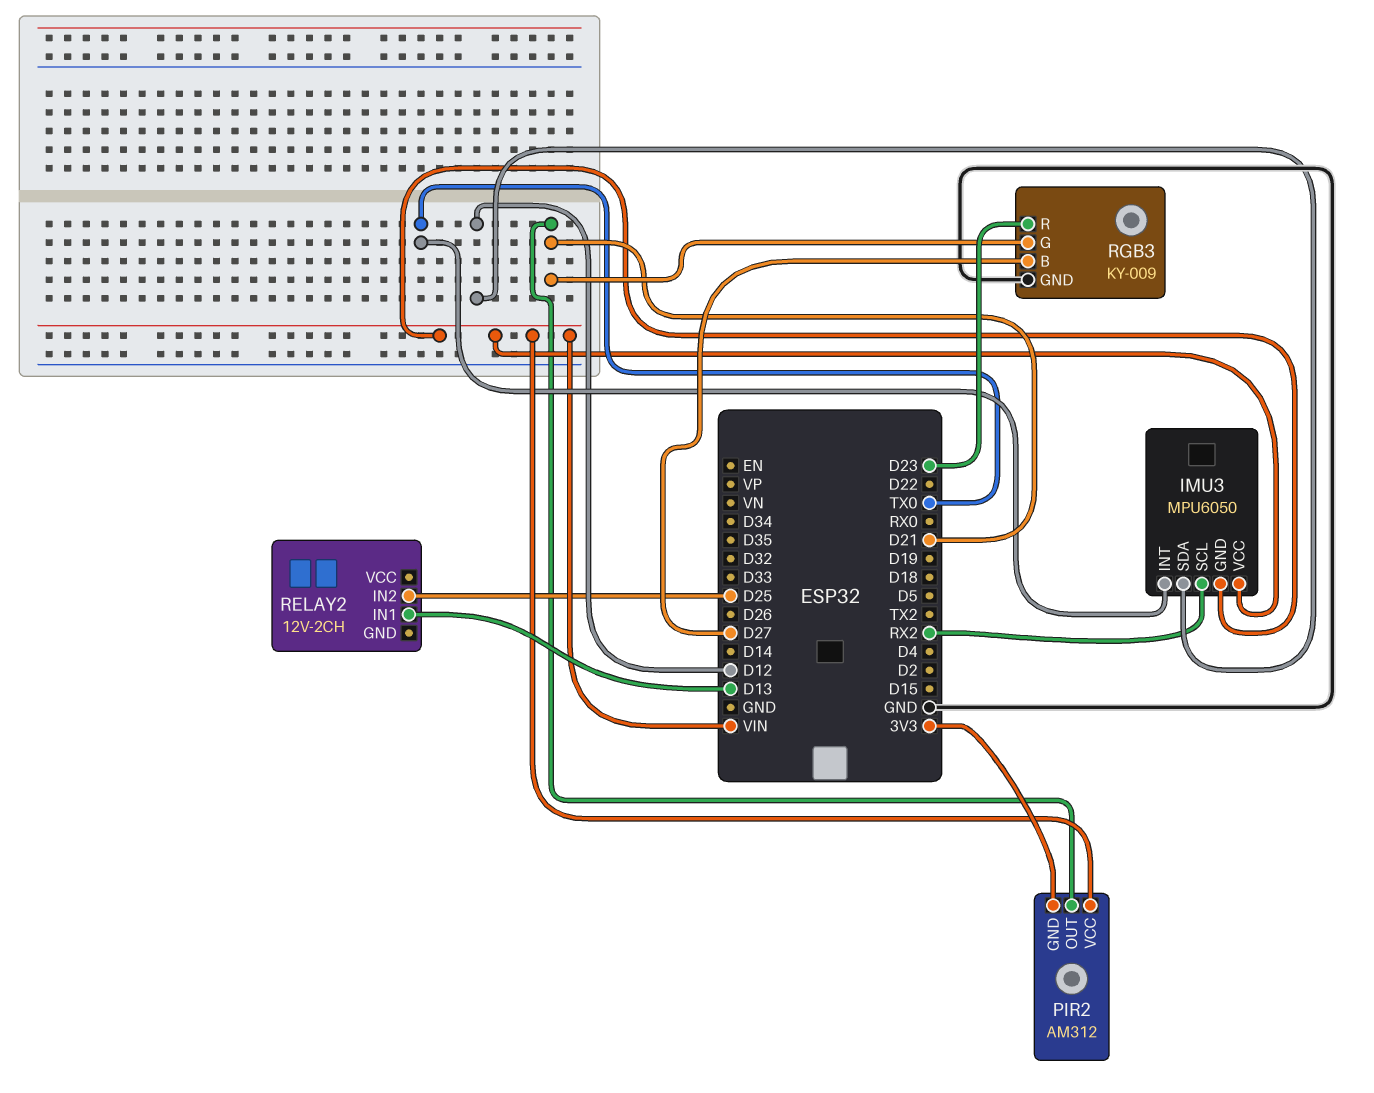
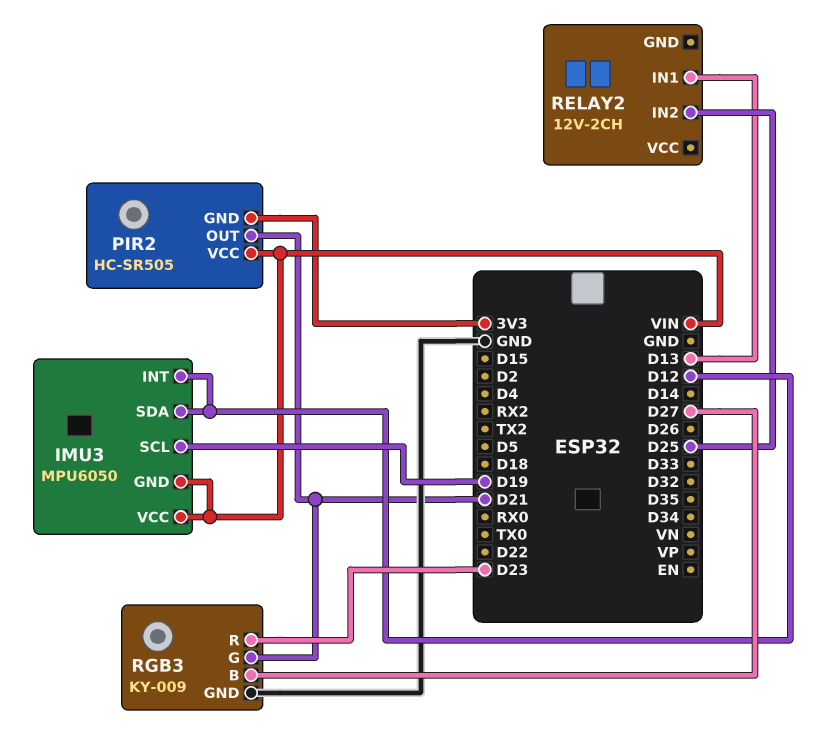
IMU3 pin INT: TX0 -> D12
IMU3 pin SCL: RX2 -> D19
PIR2: AM312 -> HC-SR505

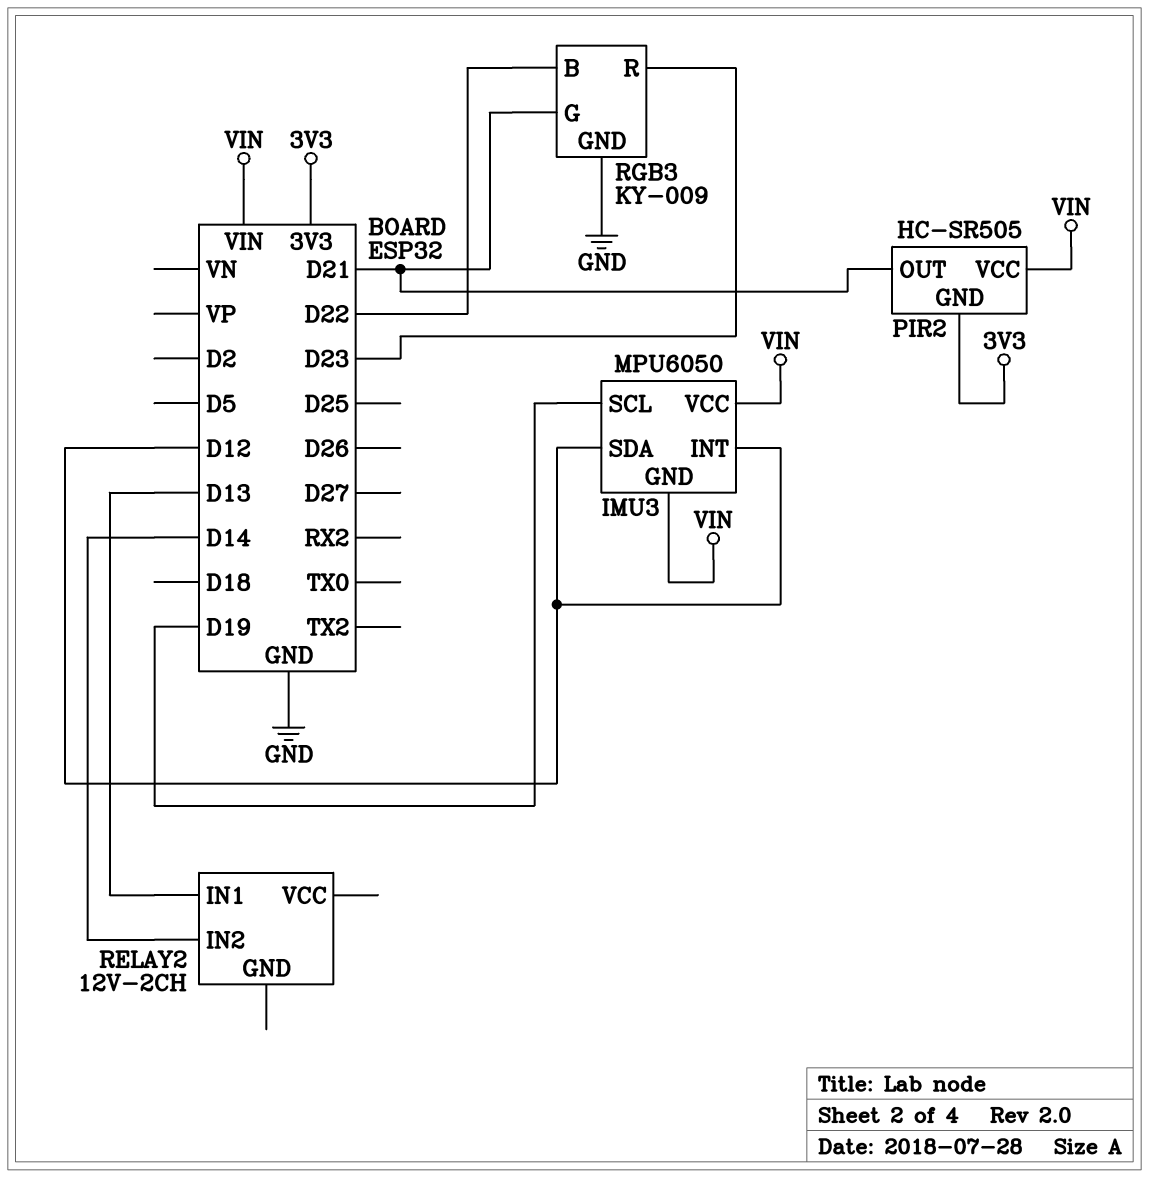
RELAY2 pin IN2: D25 -> D14
RGB3 pin B: D27 -> D22

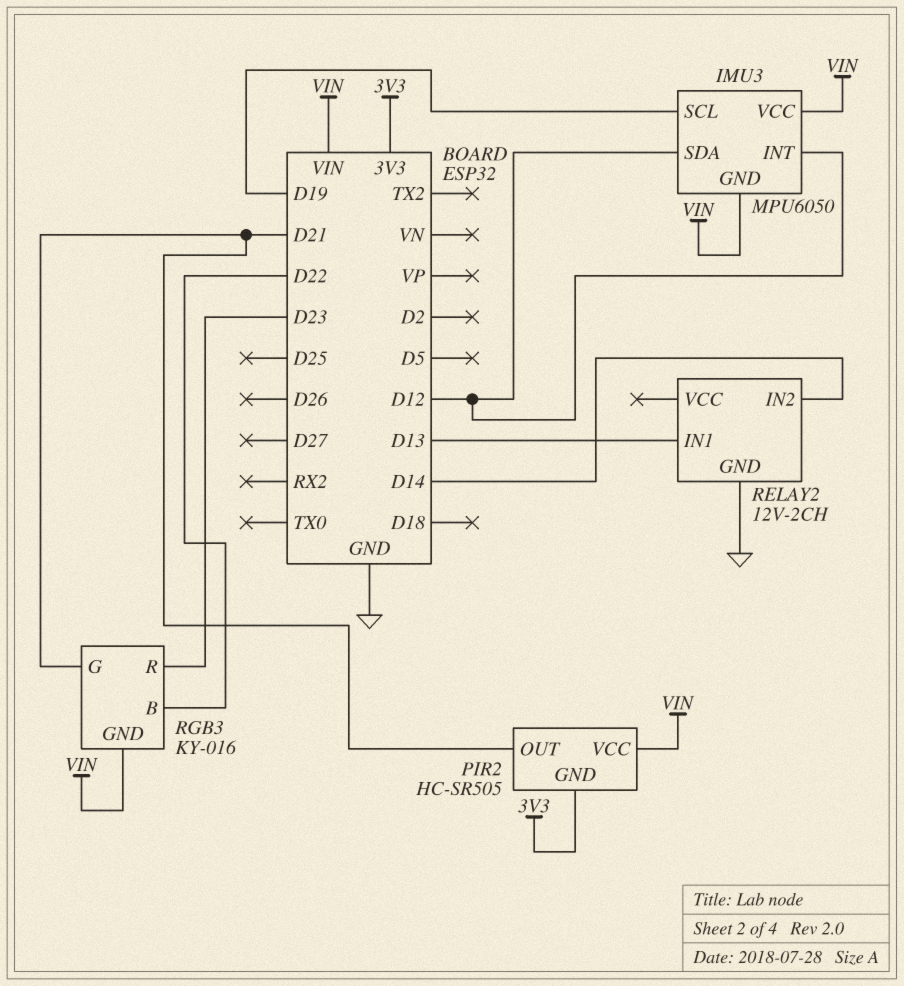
RELAY2 pin GND: none -> GND
RGB3: KY-009 -> KY-016
RGB3 pin GND: GND -> VIN

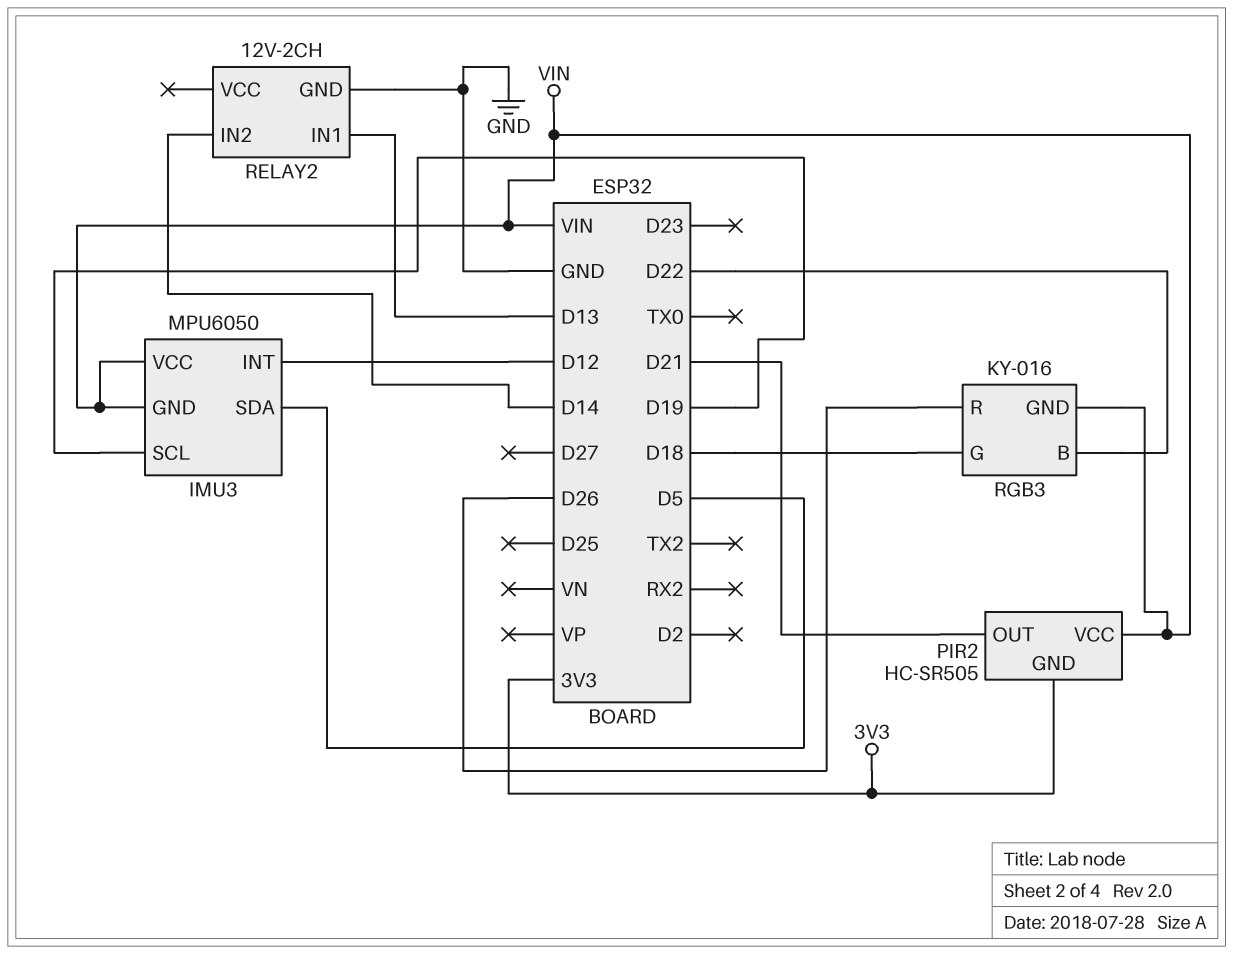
IMU3 pin SDA: D12 -> D5
RGB3 pin G: D21 -> D18
RGB3 pin R: D23 -> D26

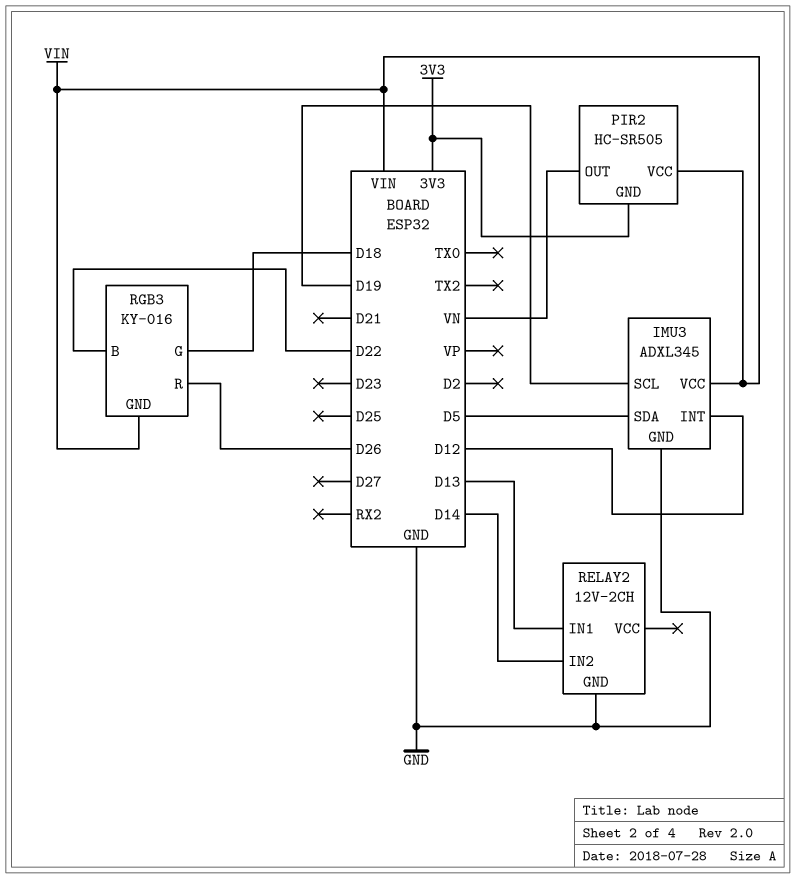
IMU3: MPU6050 -> ADXL345
IMU3 pin GND: VIN -> GND
PIR2 pin OUT: D21 -> VN

